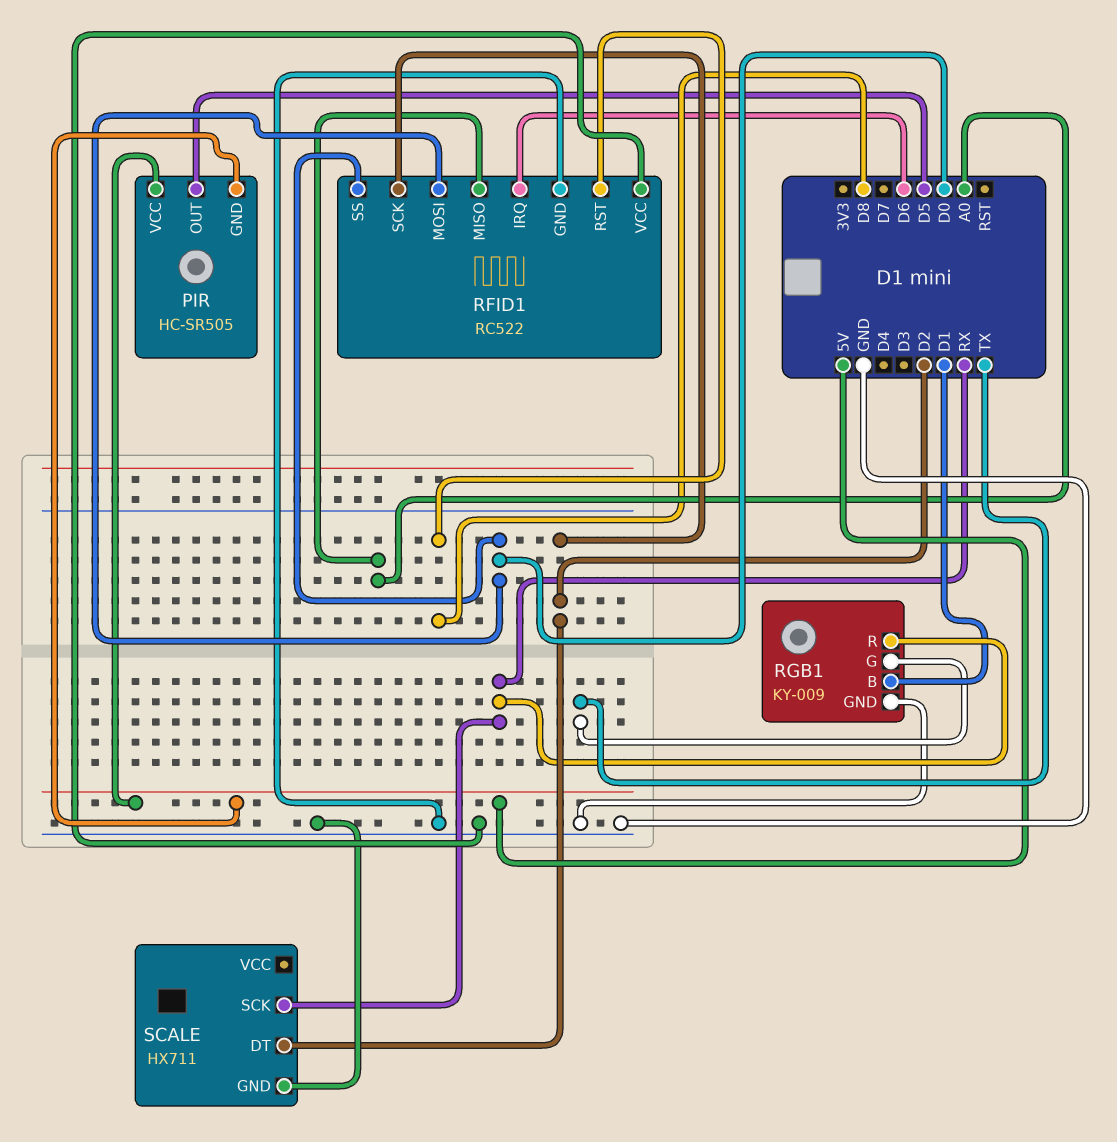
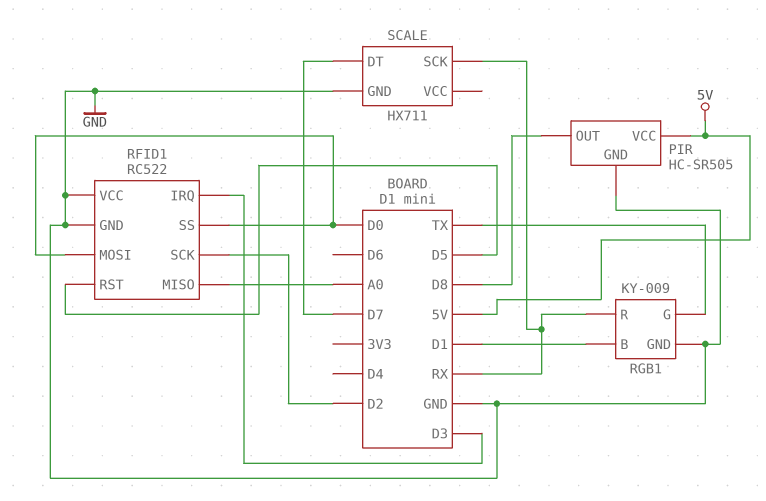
PIR pin GND: 5V -> GND
PIR pin OUT: D5 -> D8
RFID1 pin IRQ: D6 -> D3
RFID1 pin RST: D8 -> D5
SCALE pin DT: D2 -> D7

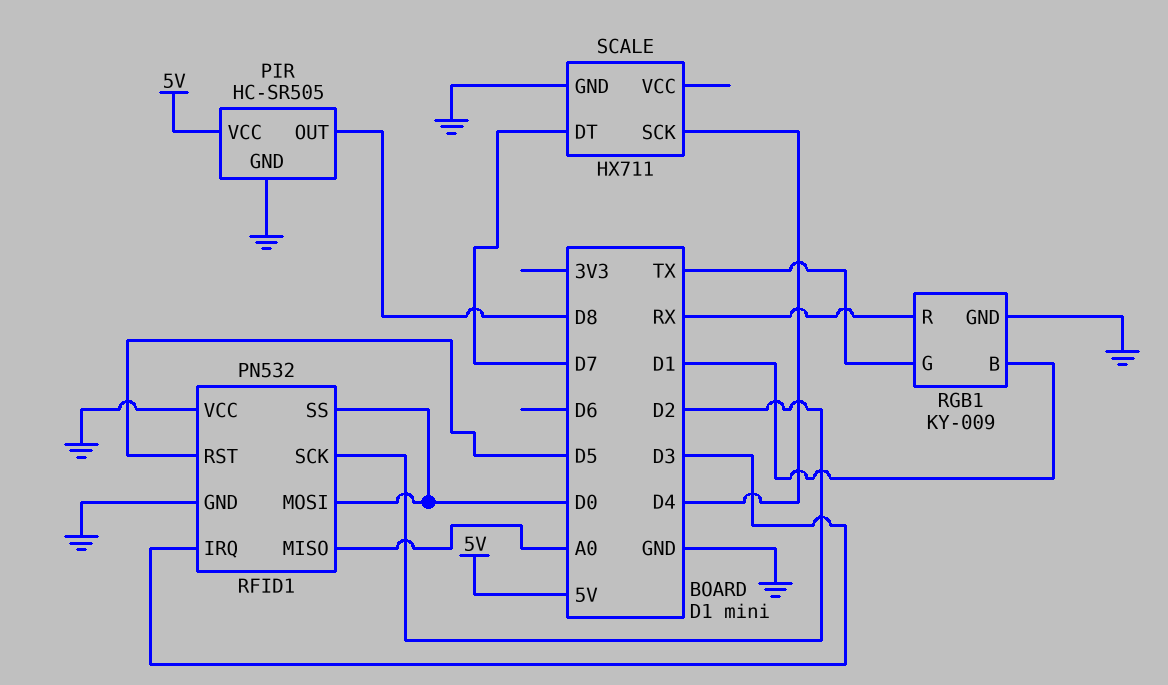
RFID1: RC522 -> PN532
SCALE pin SCK: RX -> D4

